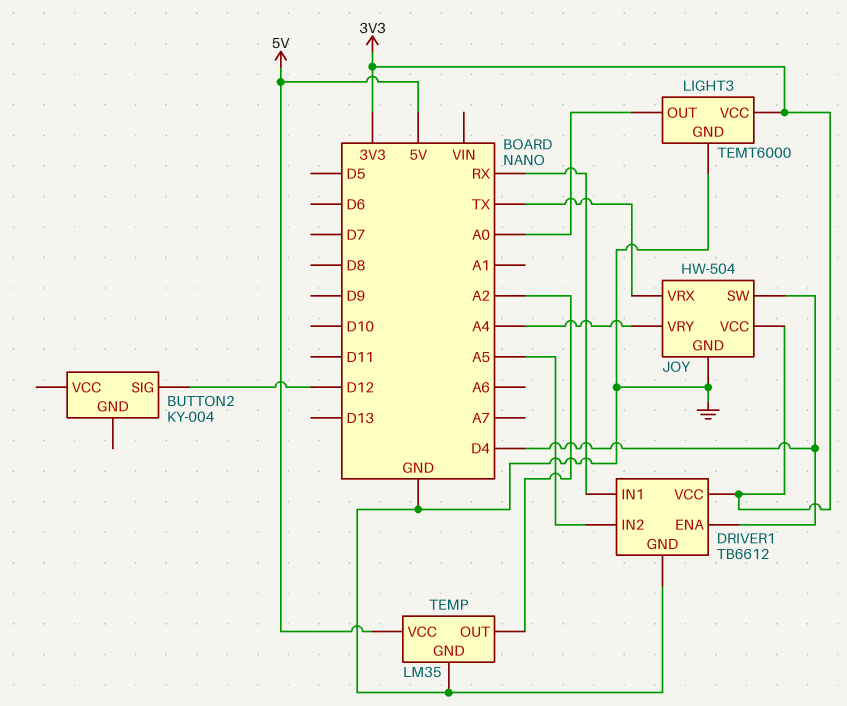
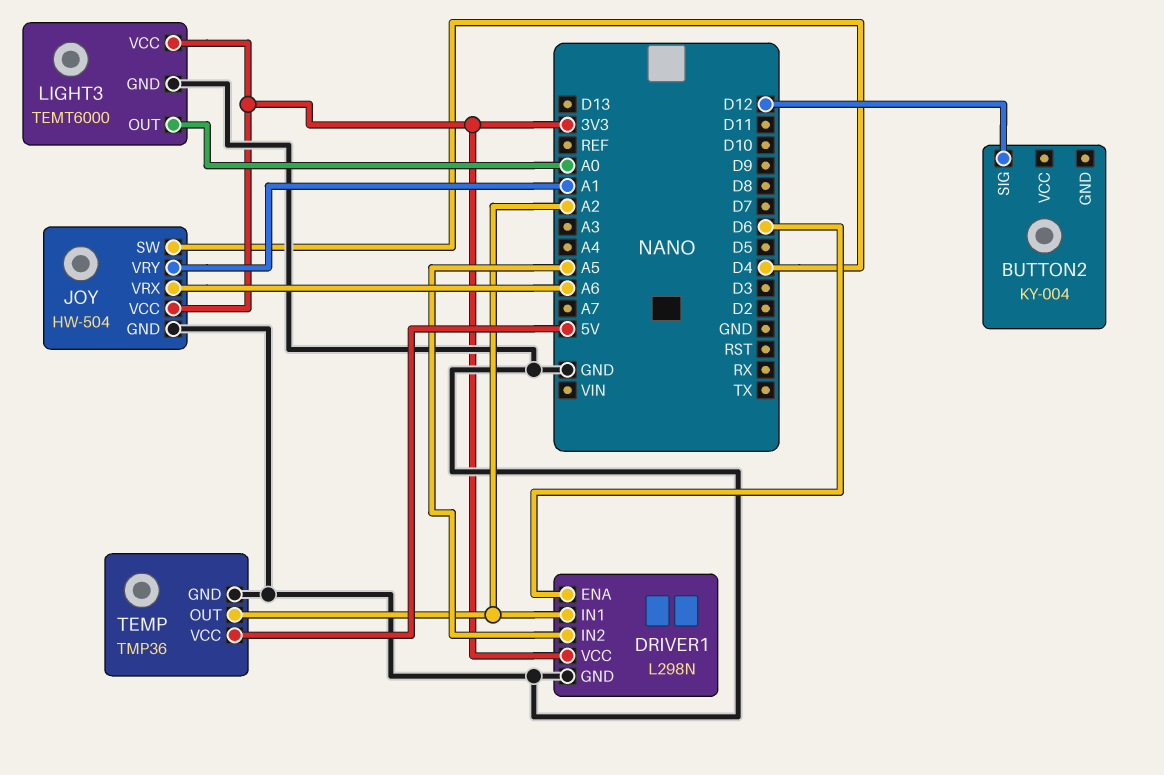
DRIVER1: TB6612 -> L298N
DRIVER1 pin ENA: D4 -> D6
DRIVER1 pin IN1: RX -> A2
JOY pin VRX: TX -> A6
JOY pin VRY: A4 -> A1
TEMP: LM35 -> TMP36

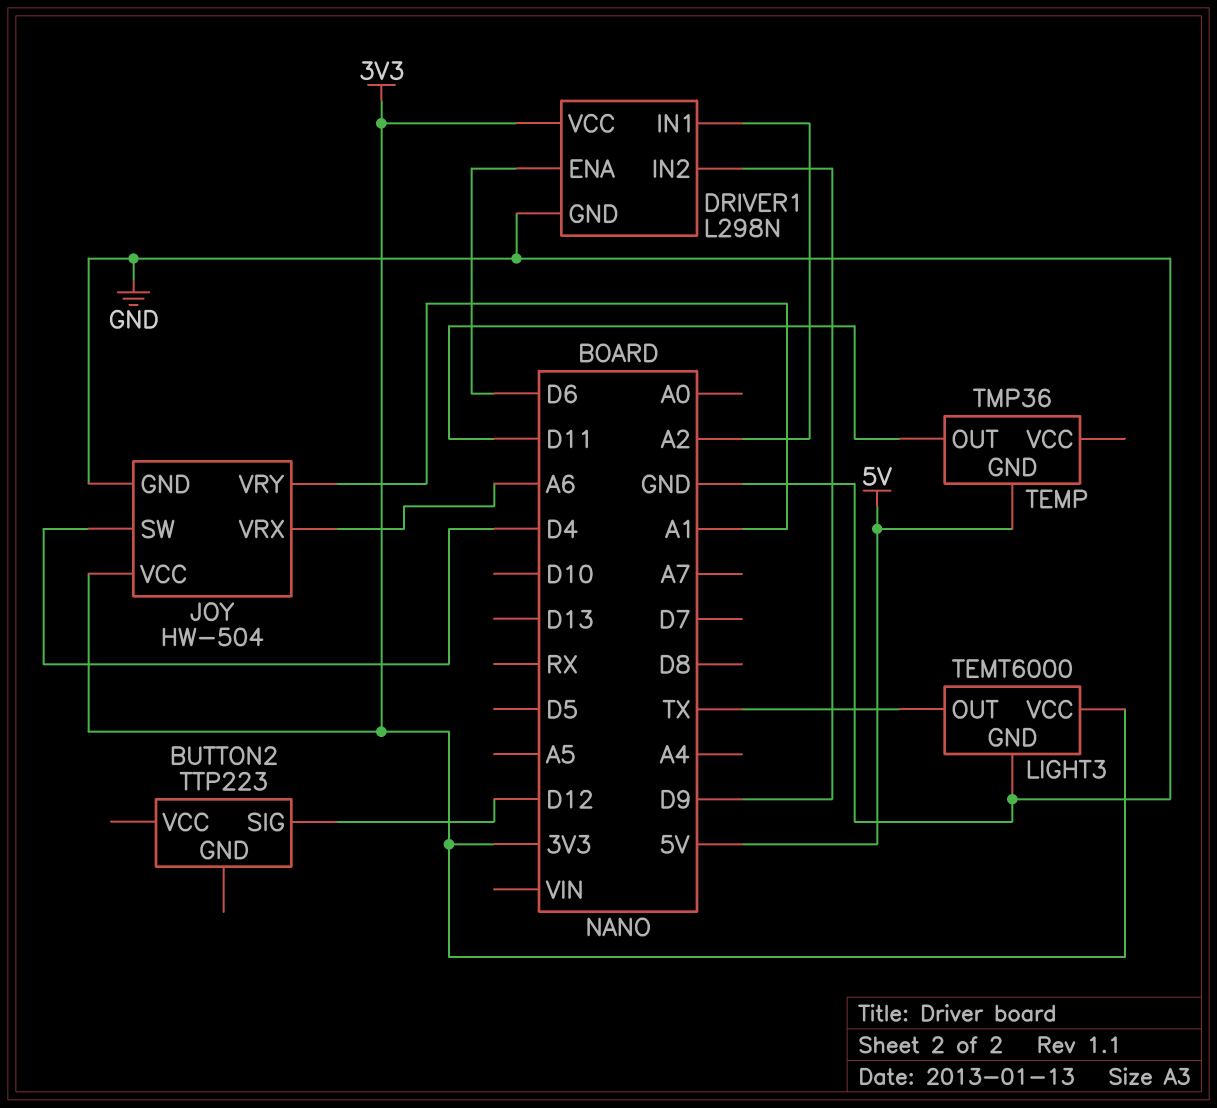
BUTTON2: KY-004 -> TTP223
DRIVER1 pin IN2: A5 -> D9
LIGHT3 pin OUT: A0 -> TX
TEMP pin GND: GND -> 5V
TEMP pin OUT: A2 -> D11
TEMP pin VCC: 5V -> none

